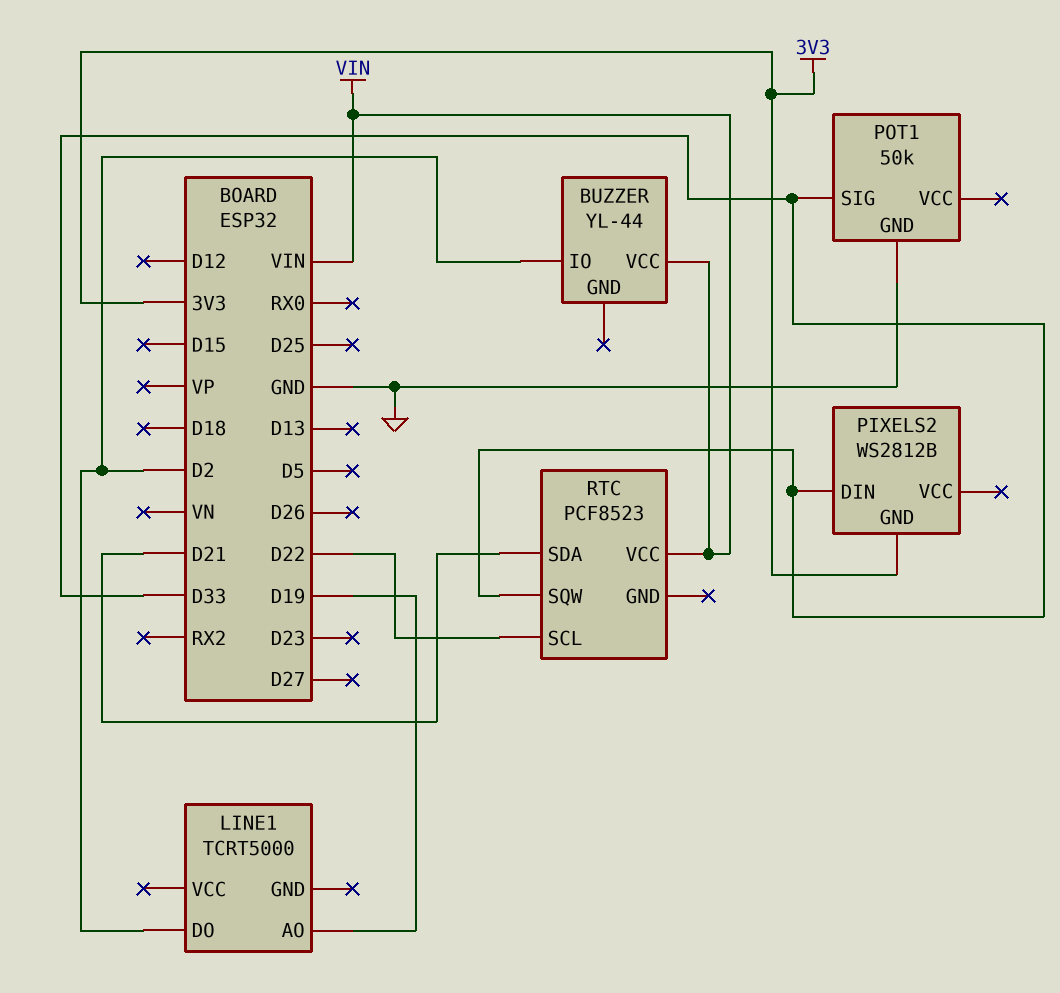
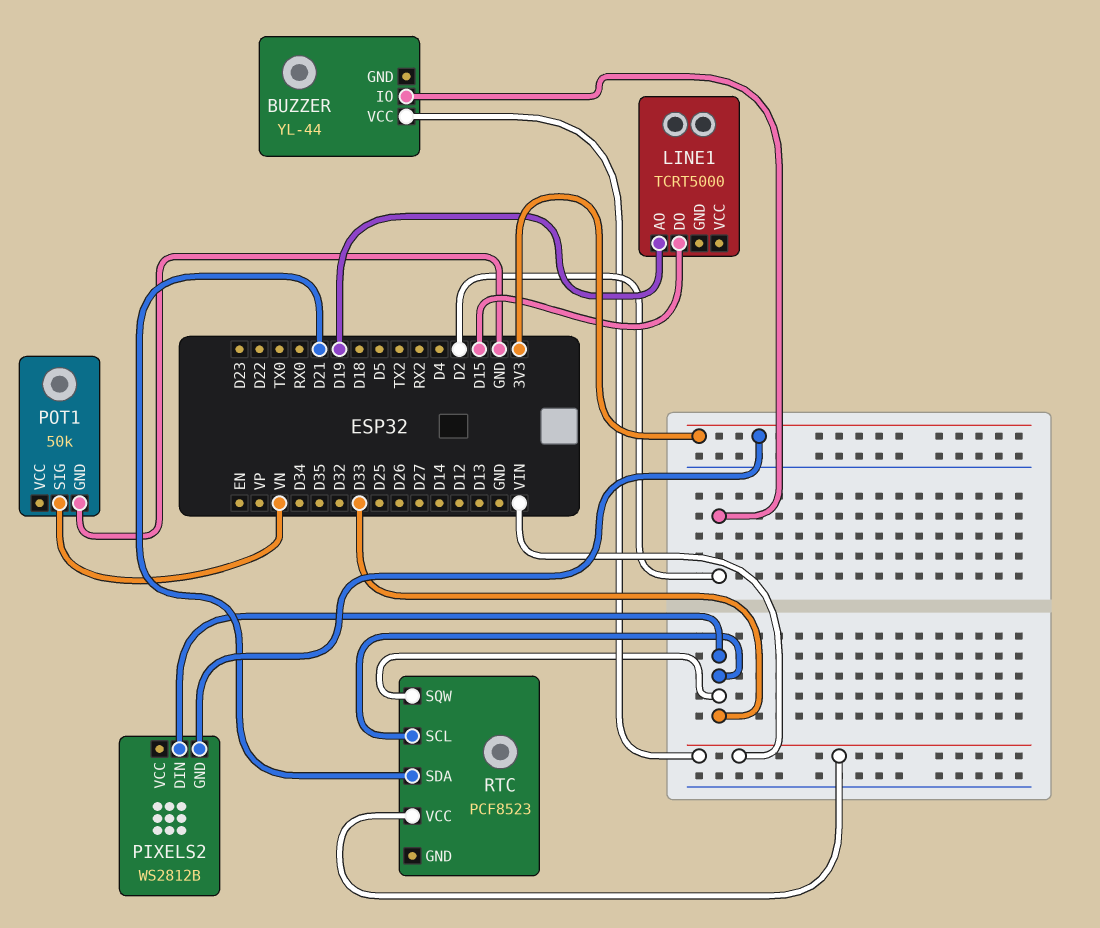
LINE1 pin DO: D2 -> D15
POT1 pin SIG: D33 -> VN
RTC pin SCL: D22 -> D33

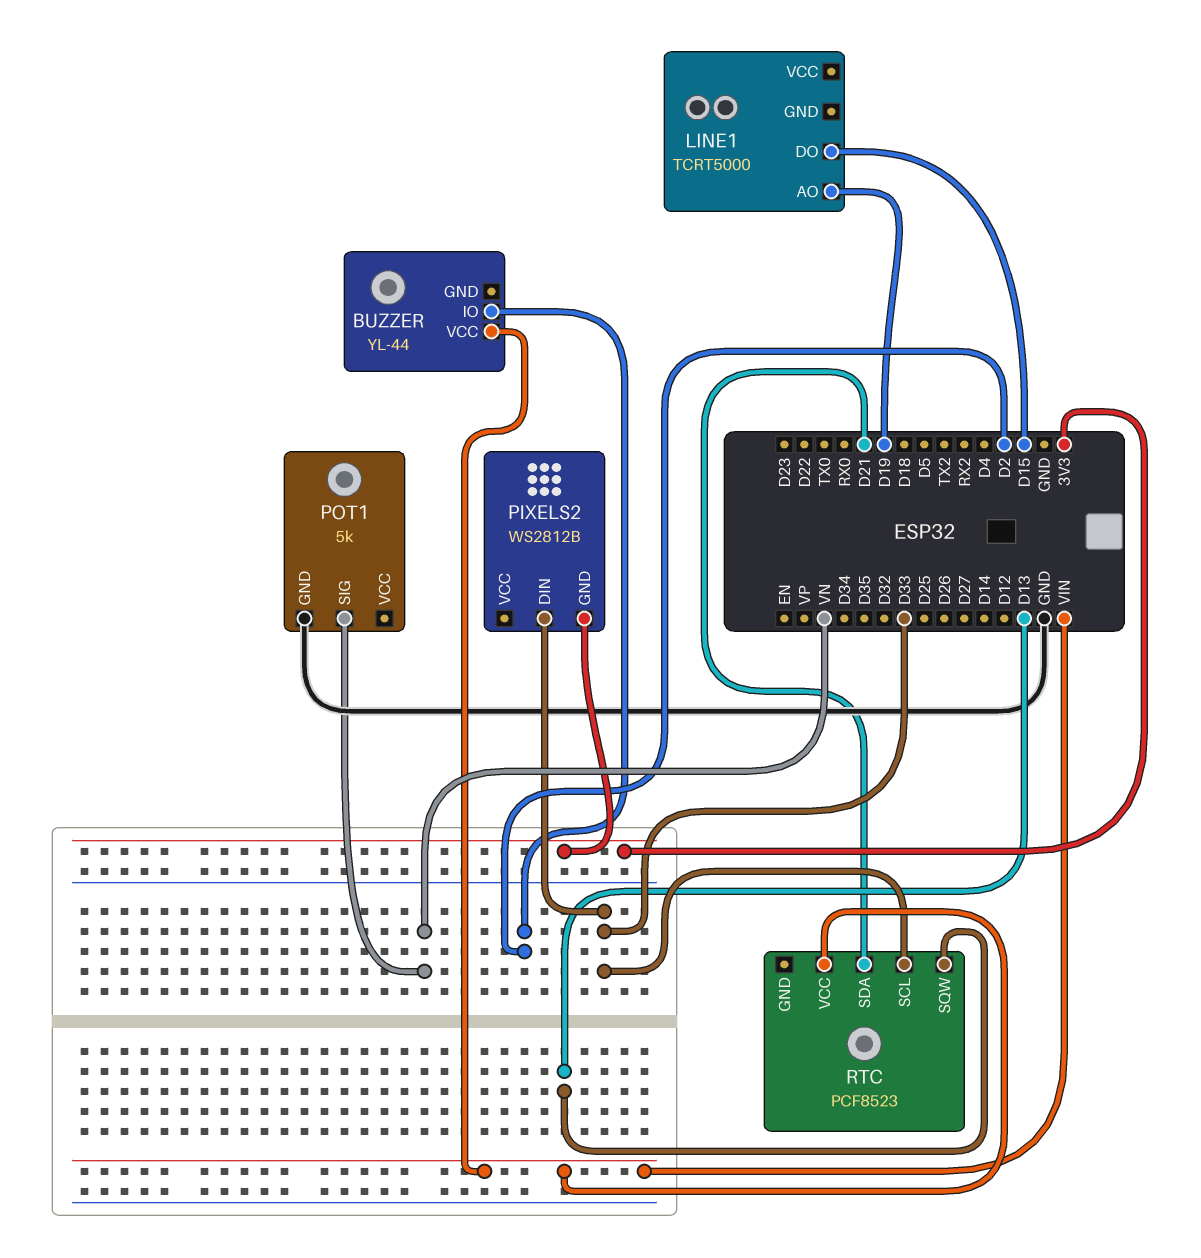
POT1: 50k -> 5k
RTC pin SQW: D33 -> D13

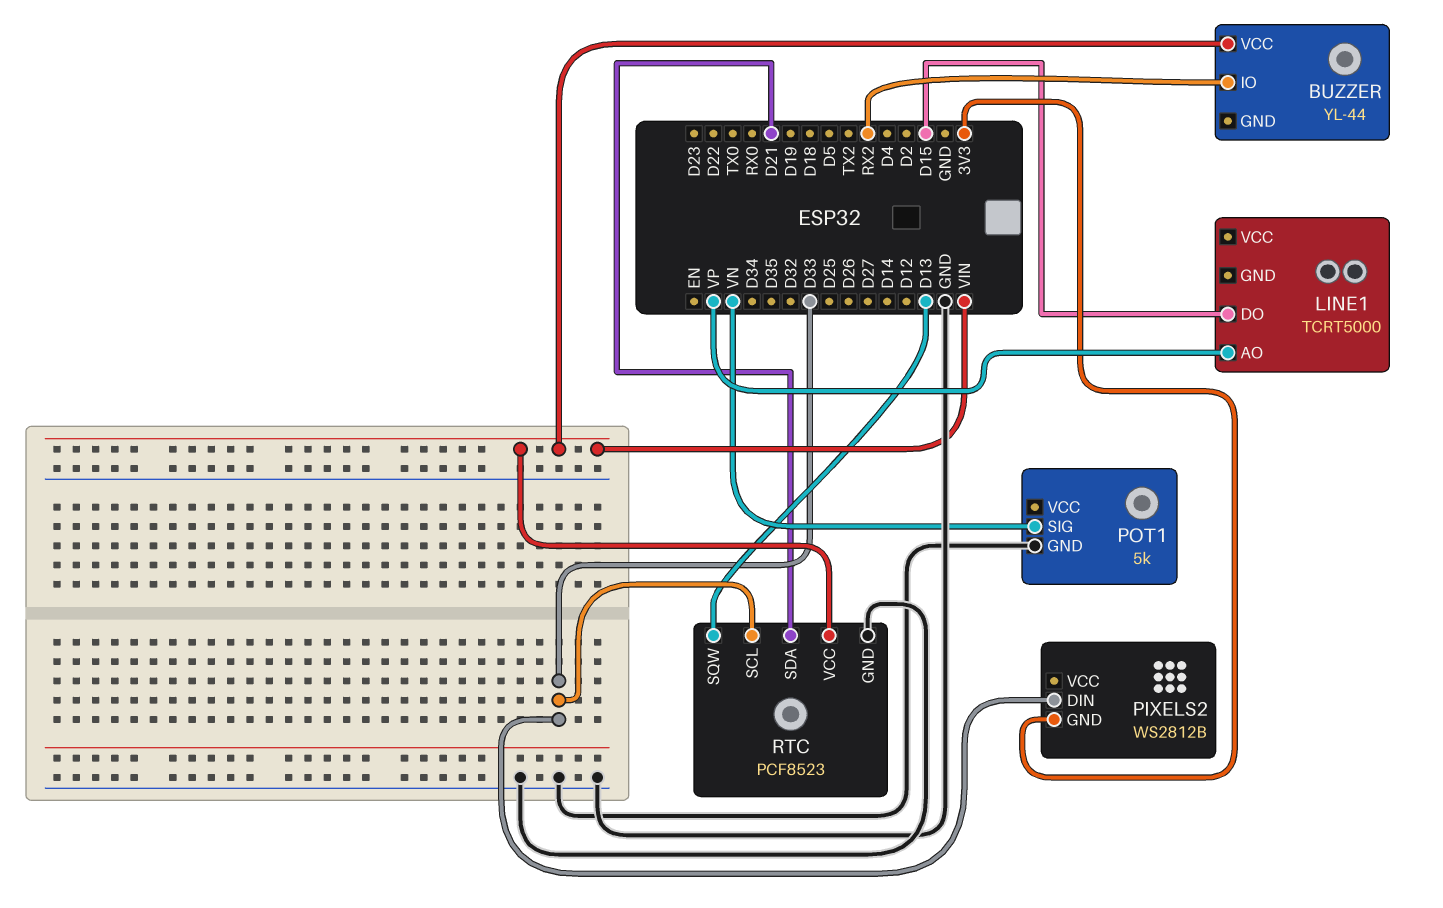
BUZZER pin IO: D2 -> RX2
LINE1 pin AO: D19 -> VP
RTC pin GND: none -> GND

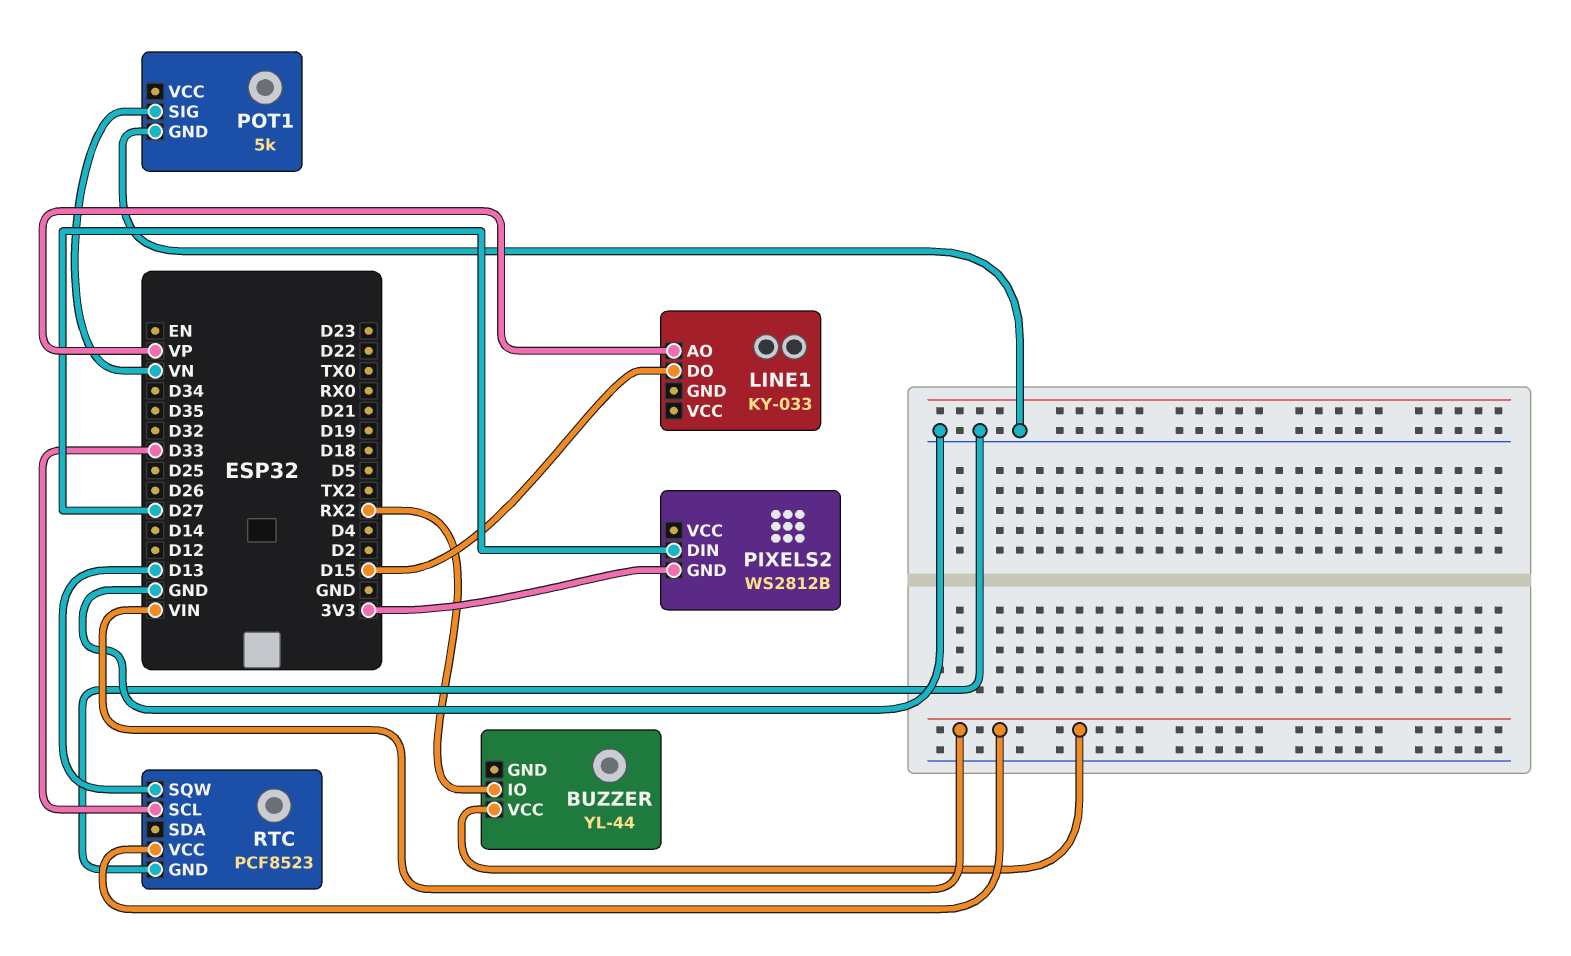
LINE1: TCRT5000 -> KY-033
PIXELS2 pin DIN: D33 -> D27
RTC pin SDA: D21 -> none

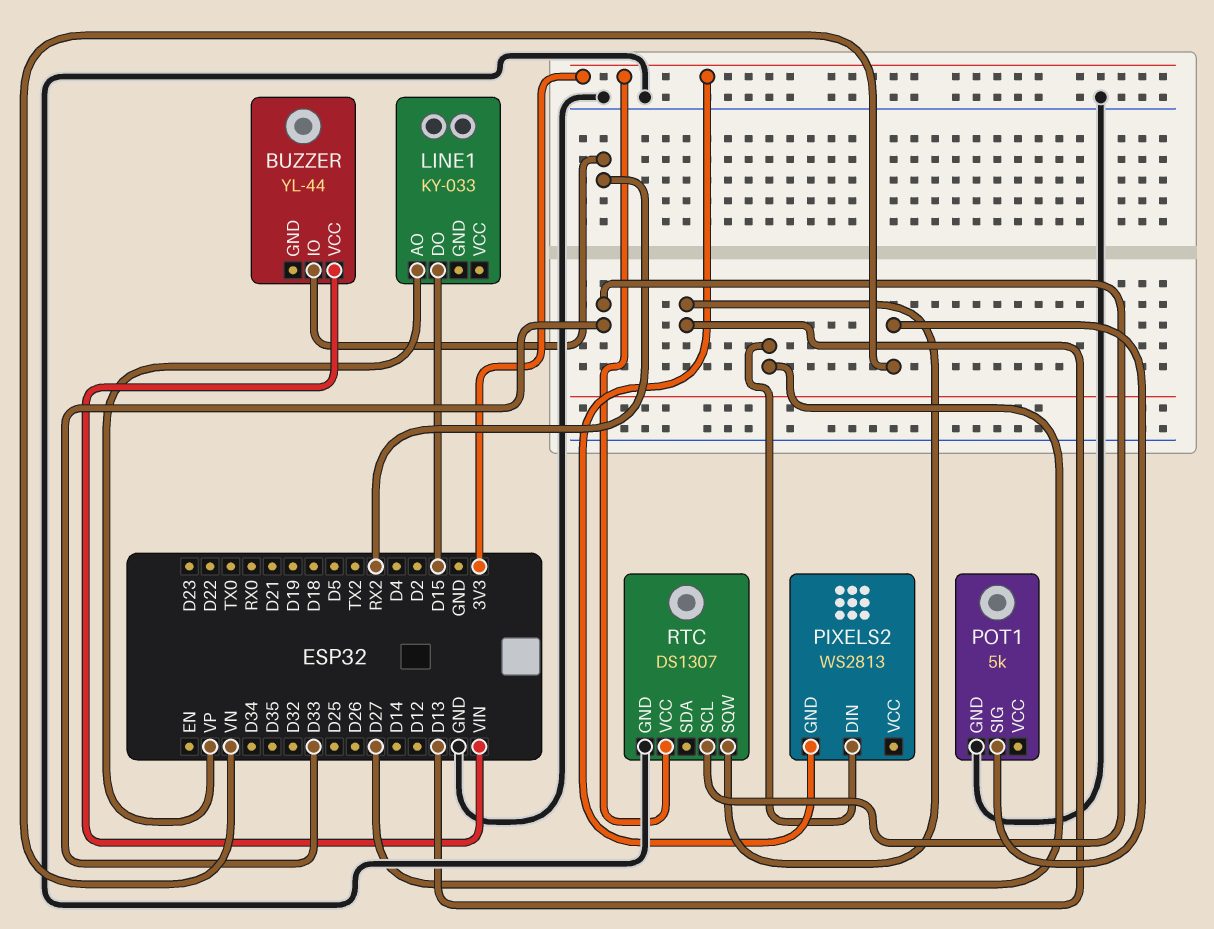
PIXELS2: WS2812B -> WS2813
RTC: PCF8523 -> DS1307
RTC pin VCC: VIN -> 3V3

